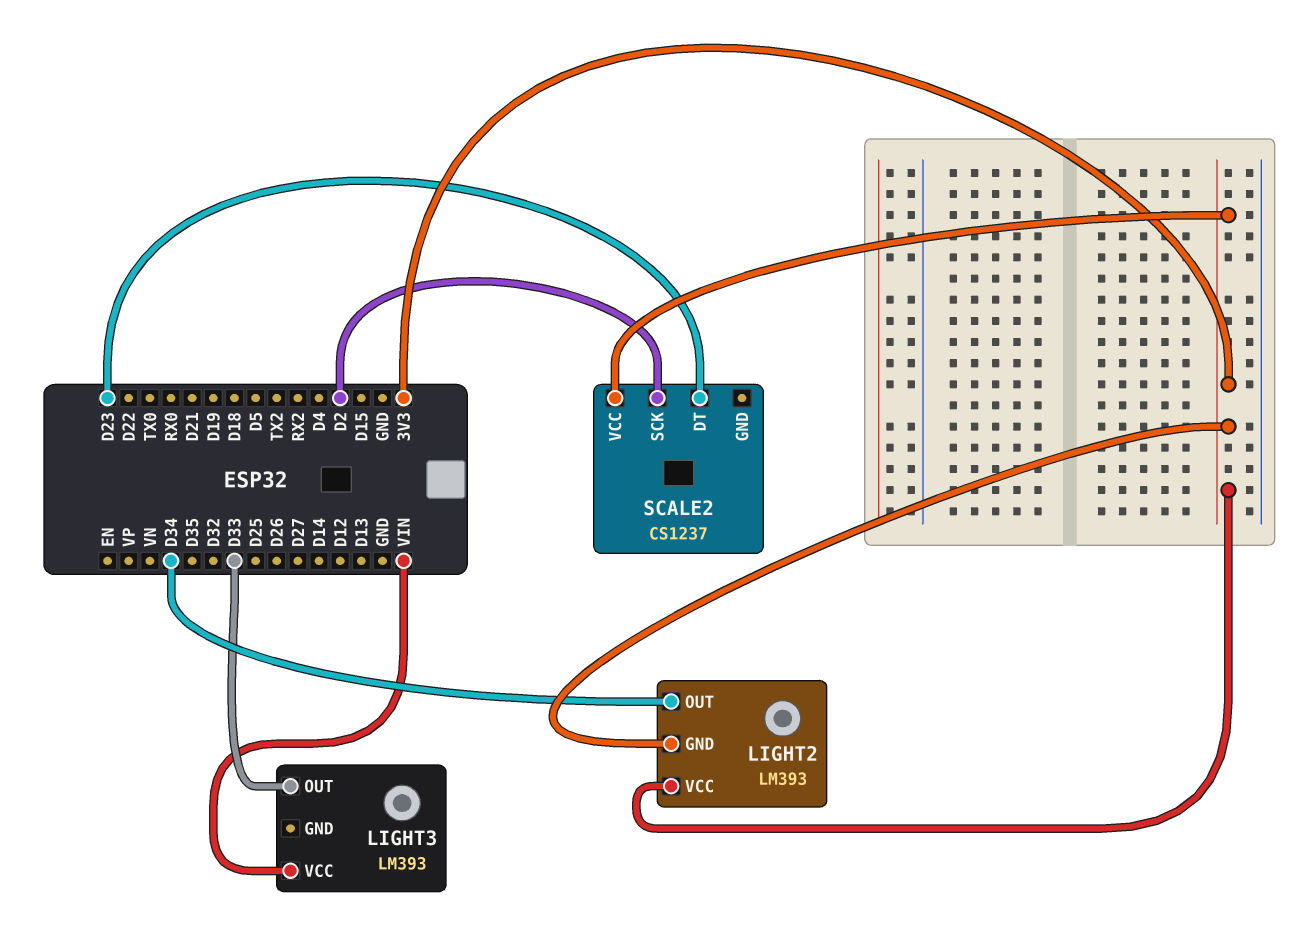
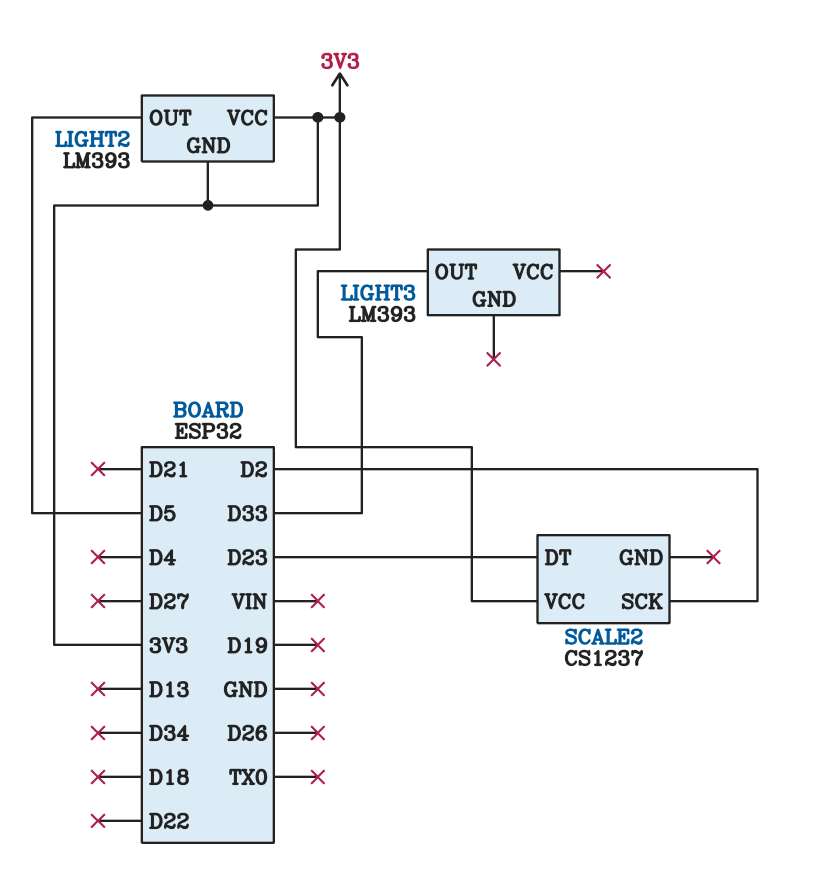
LIGHT2 pin OUT: D34 -> D5
LIGHT3 pin VCC: VIN -> none

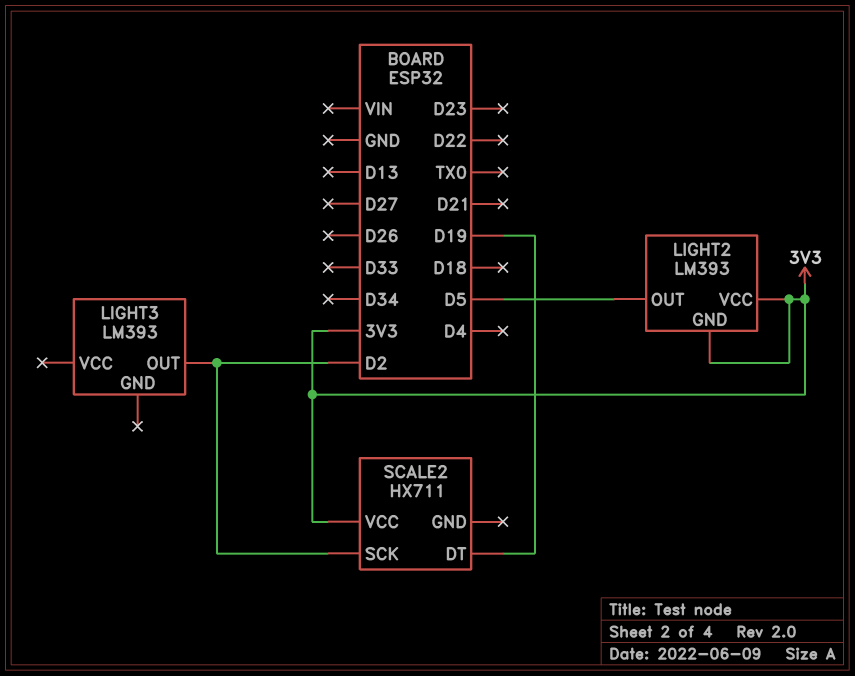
LIGHT3 pin OUT: D33 -> D2
SCALE2: CS1237 -> HX711
SCALE2 pin DT: D23 -> D19

